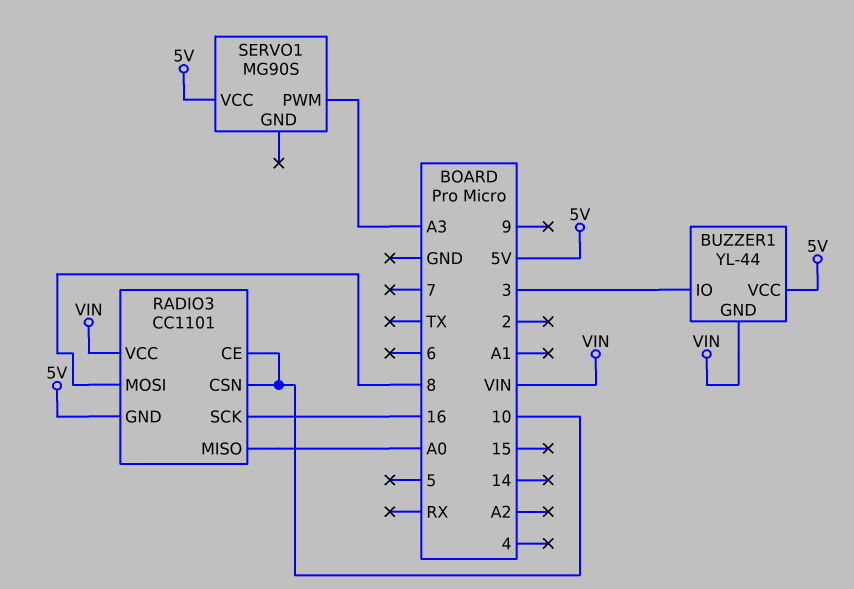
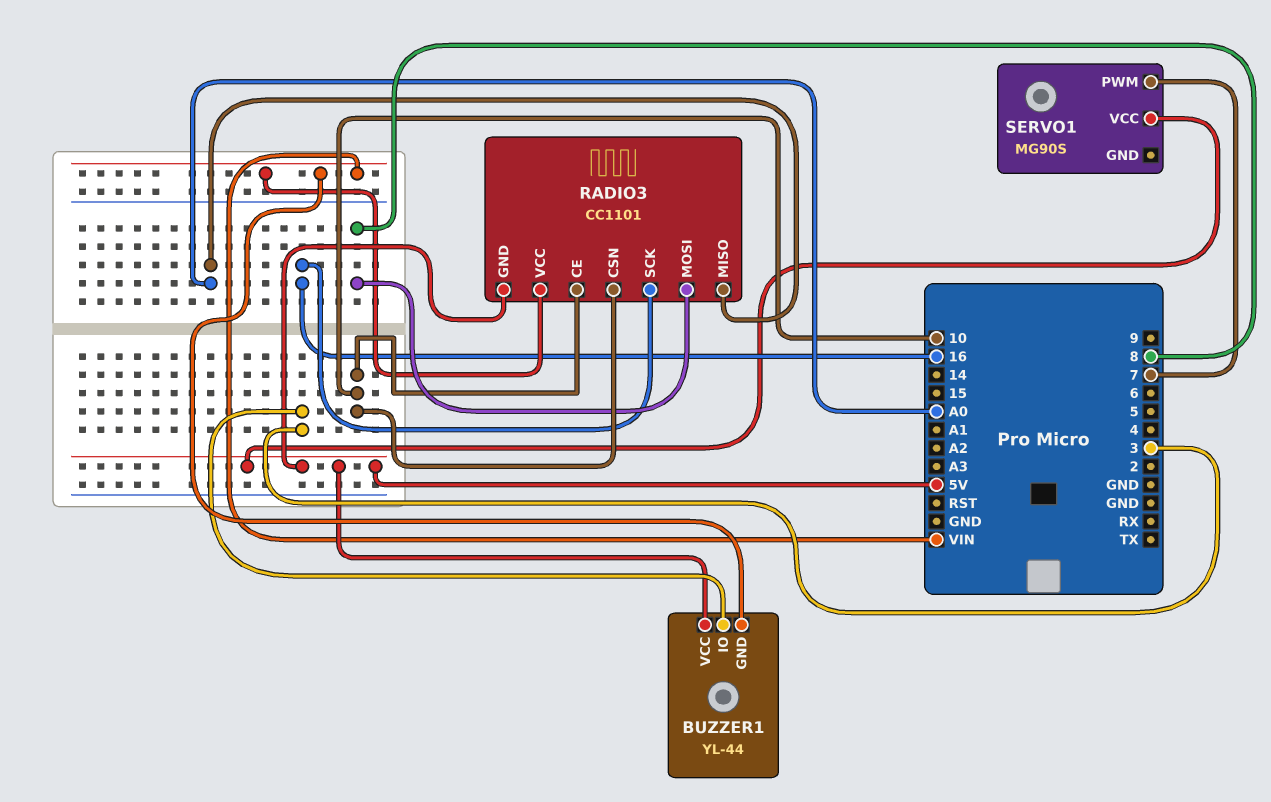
SERVO1 pin PWM: A3 -> 7

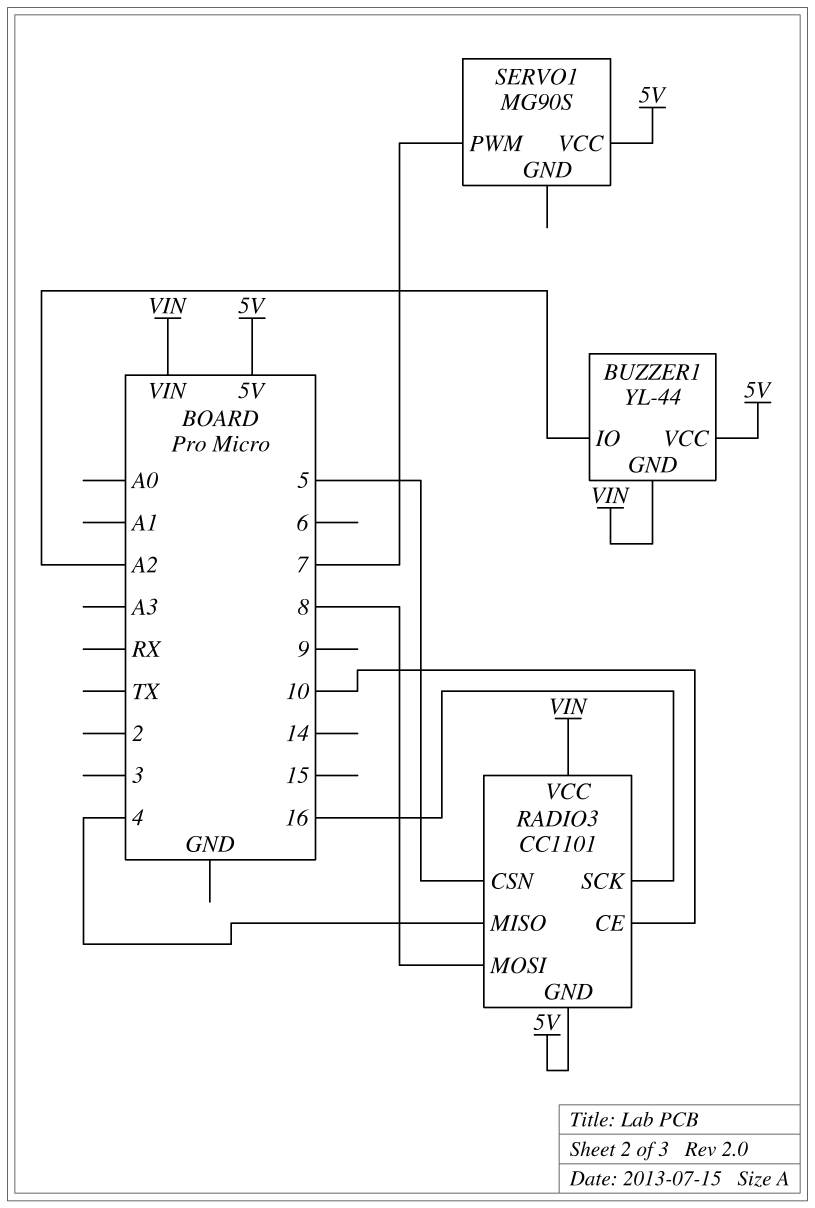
BUZZER1 pin IO: 3 -> A2
RADIO3 pin CSN: 10 -> 5
RADIO3 pin MISO: A0 -> 4

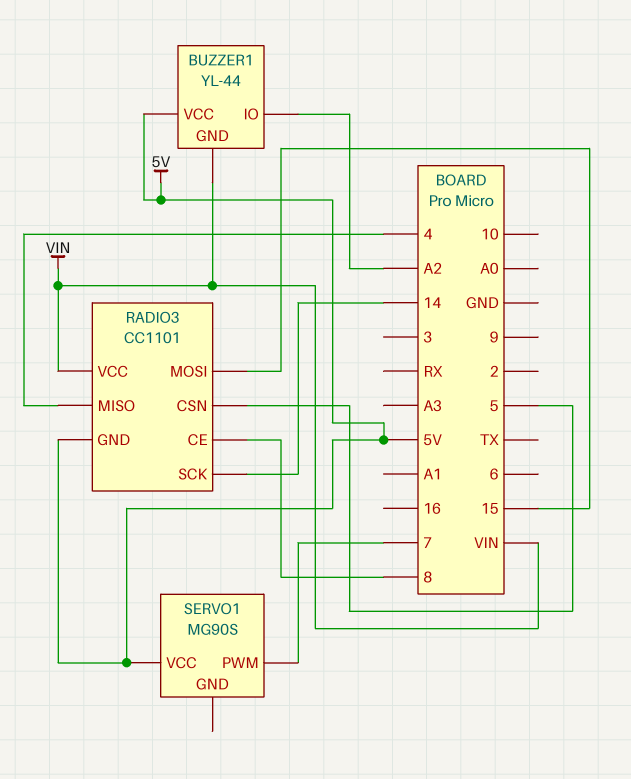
RADIO3 pin CE: 10 -> 8
RADIO3 pin MOSI: 8 -> 15
RADIO3 pin SCK: 16 -> 14

